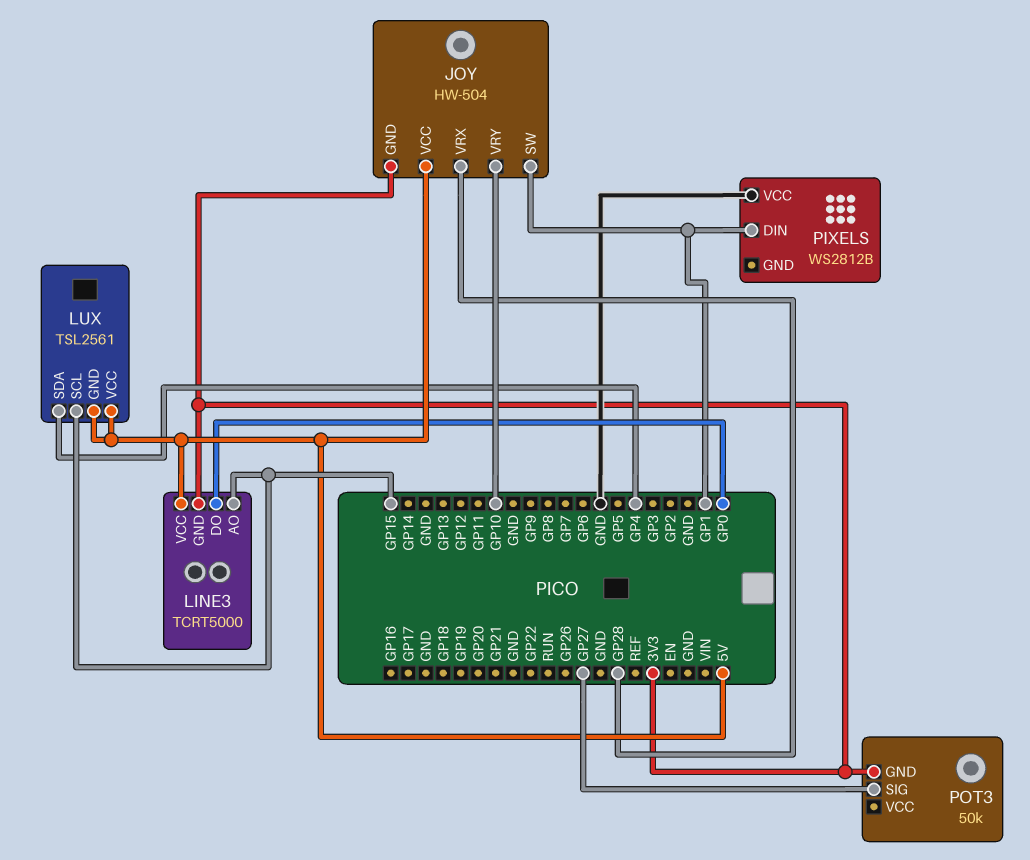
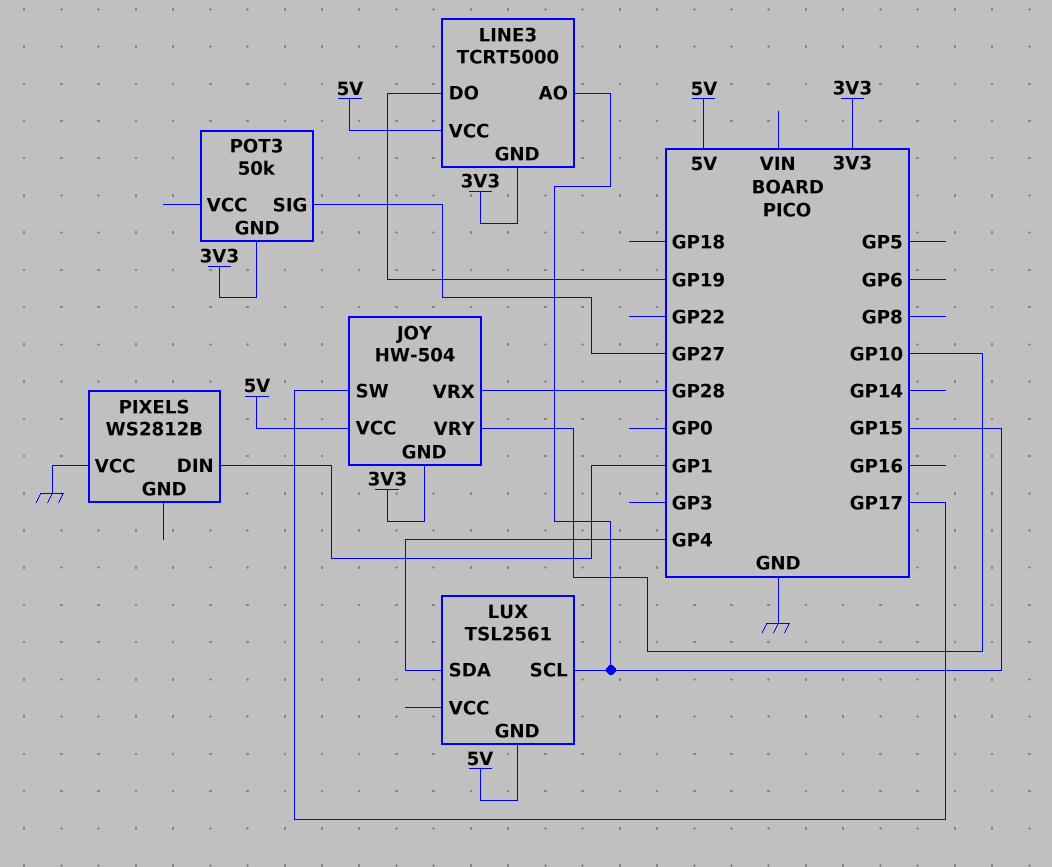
JOY pin SW: GP1 -> GP17
LINE3 pin DO: GP0 -> GP19
LUX pin VCC: 5V -> none

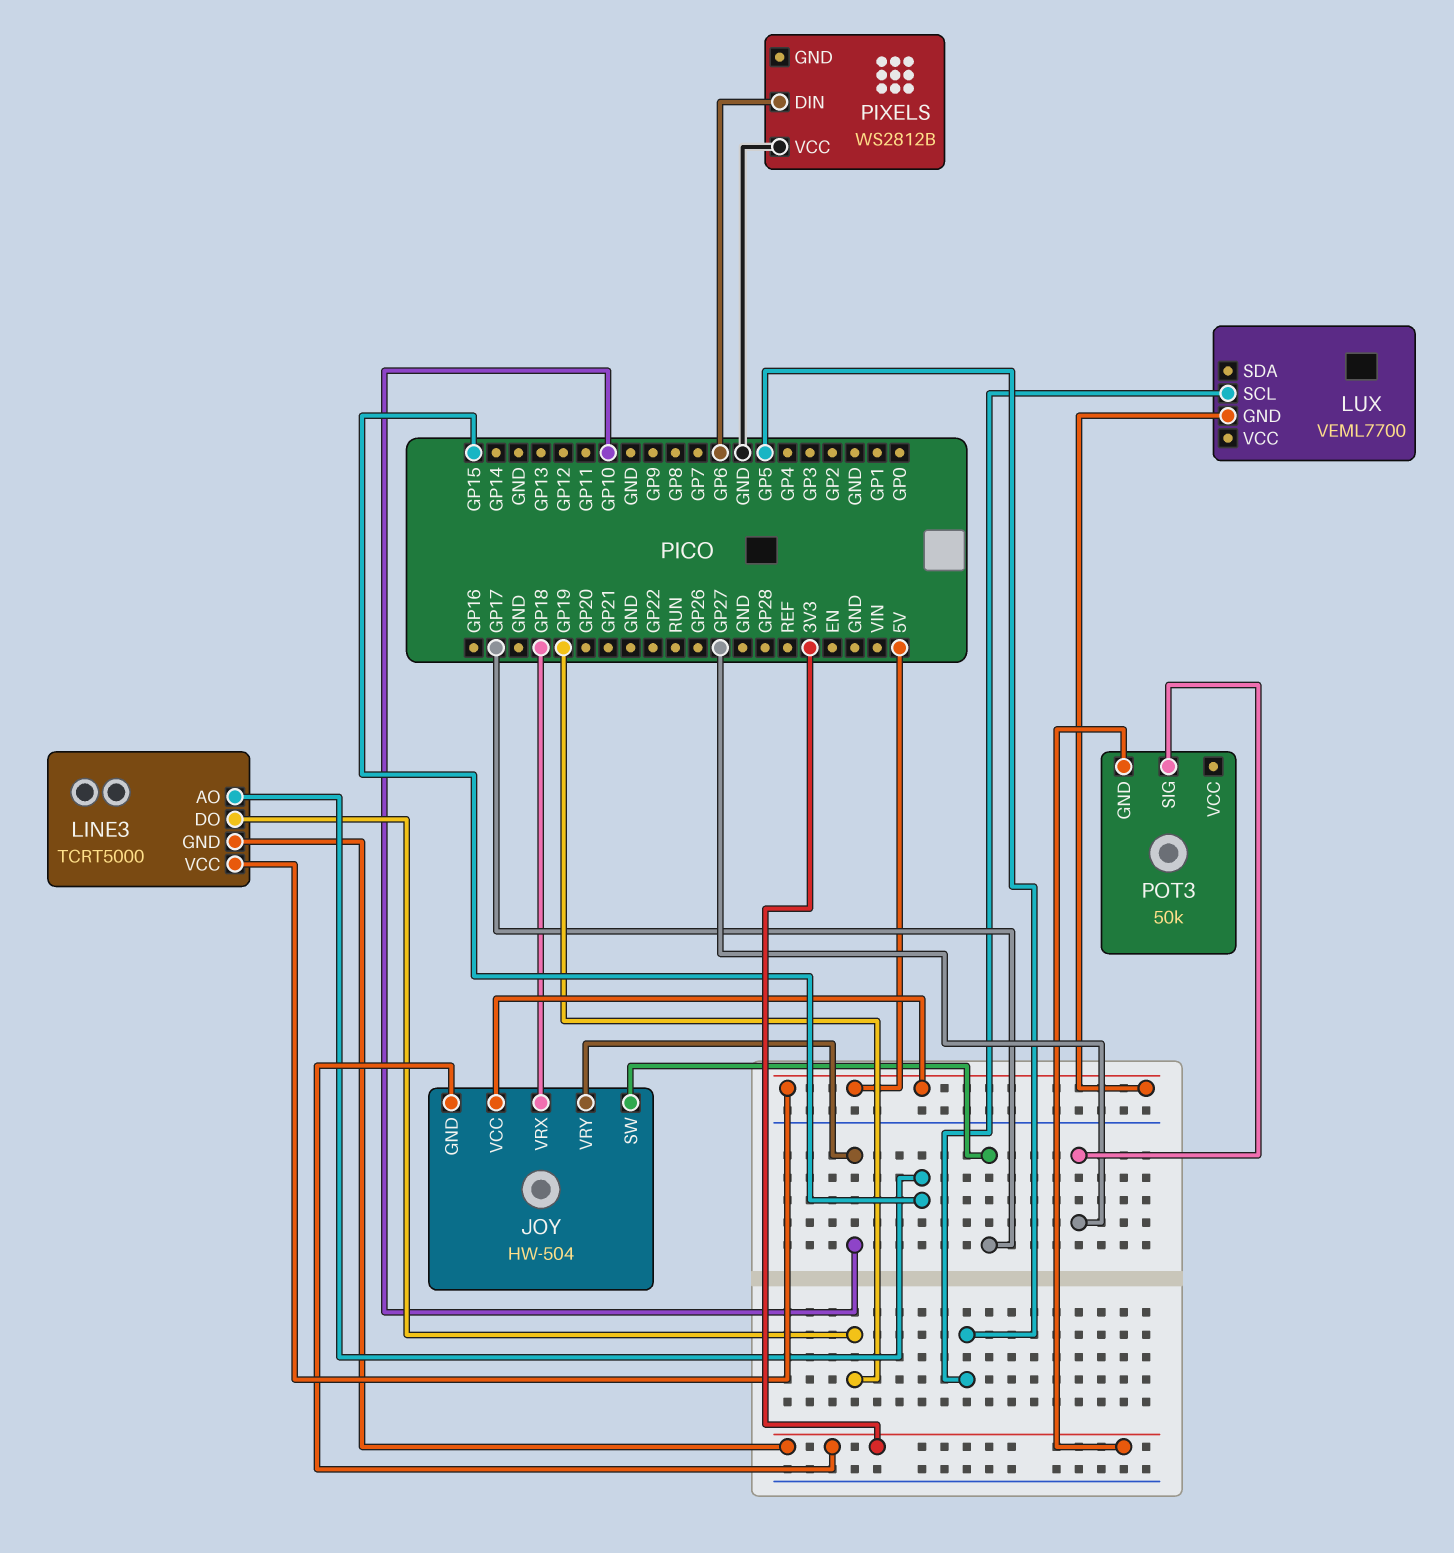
JOY pin VRX: GP28 -> GP18
LUX: TSL2561 -> VEML7700
LUX pin SCL: GP15 -> GP5
LUX pin SDA: GP4 -> none
PIXELS pin DIN: GP1 -> GP6

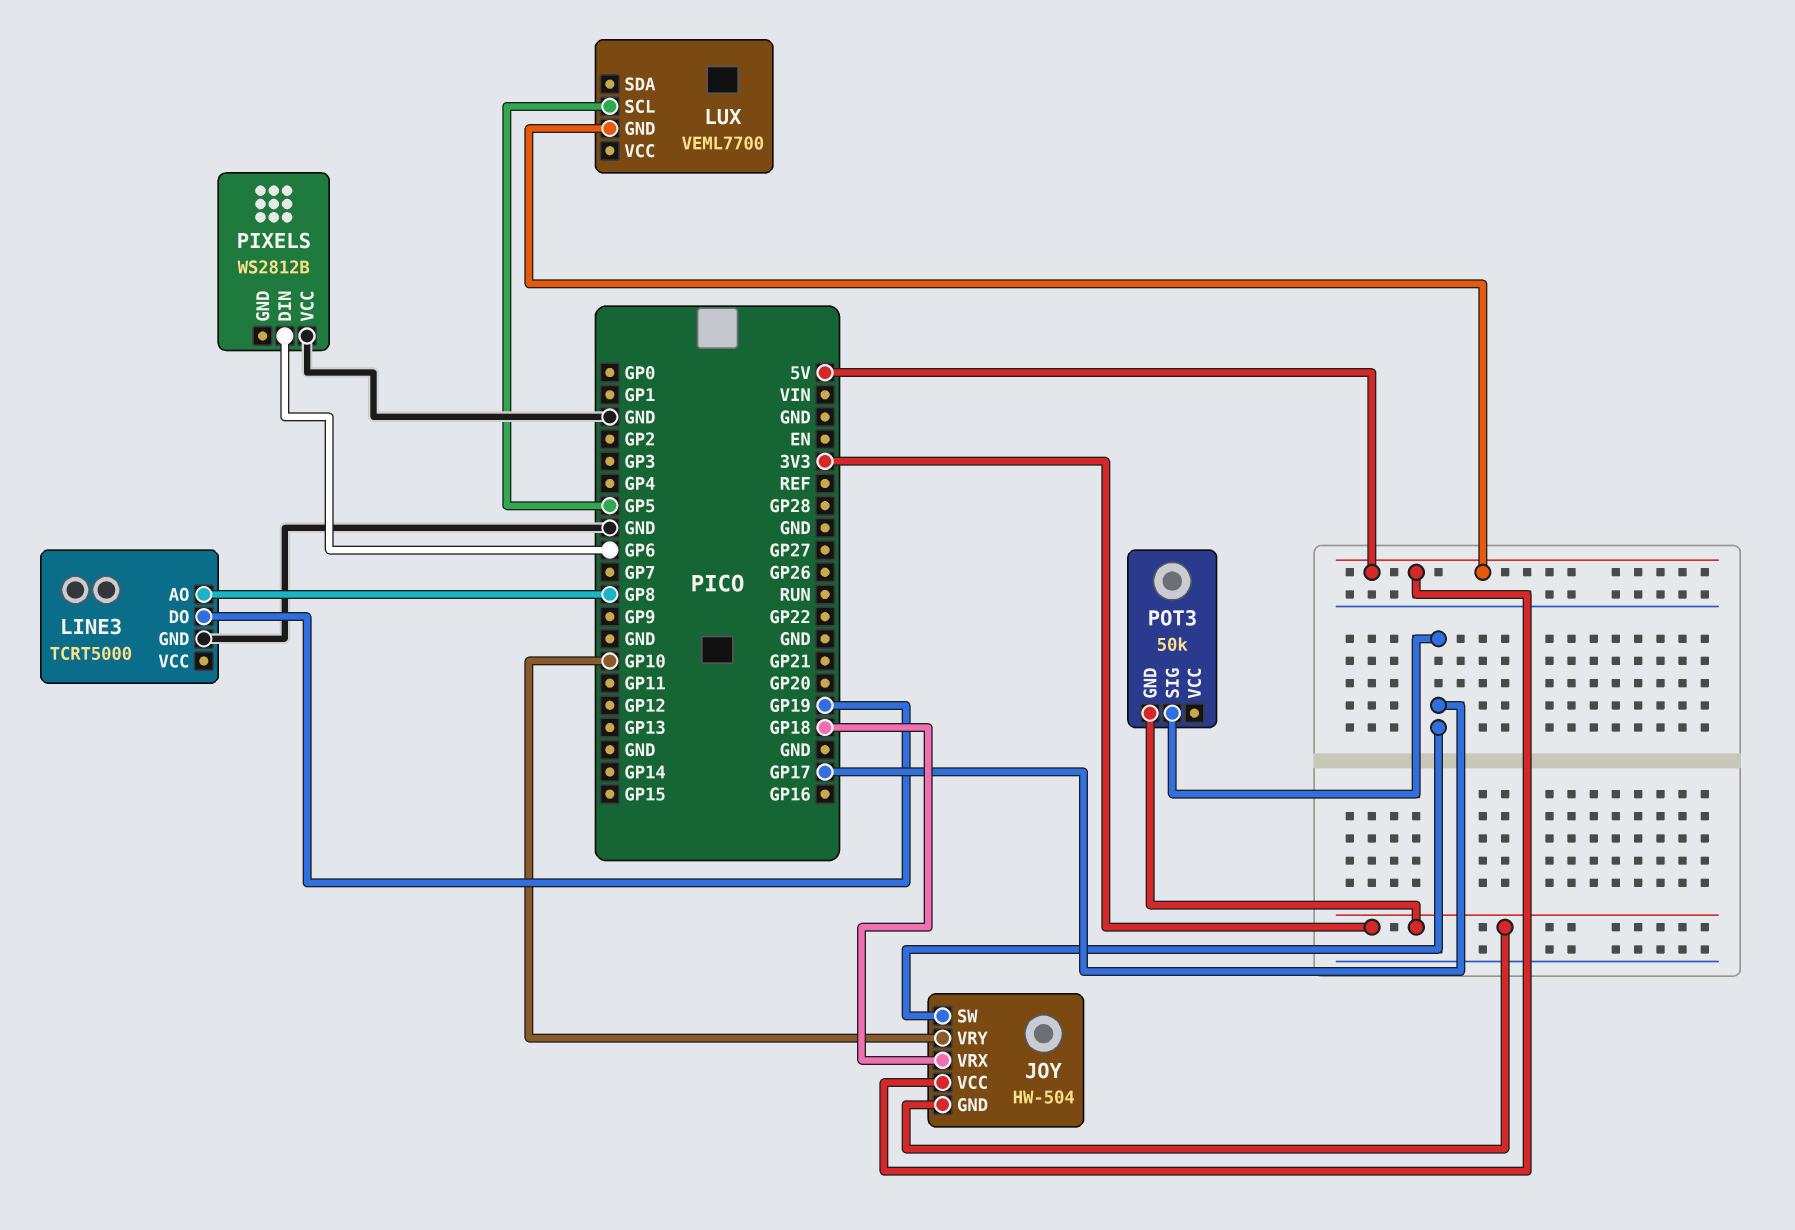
LINE3 pin AO: GP15 -> GP8
LINE3 pin GND: 3V3 -> GND
LINE3 pin VCC: 5V -> none
POT3 pin SIG: GP27 -> GP17

